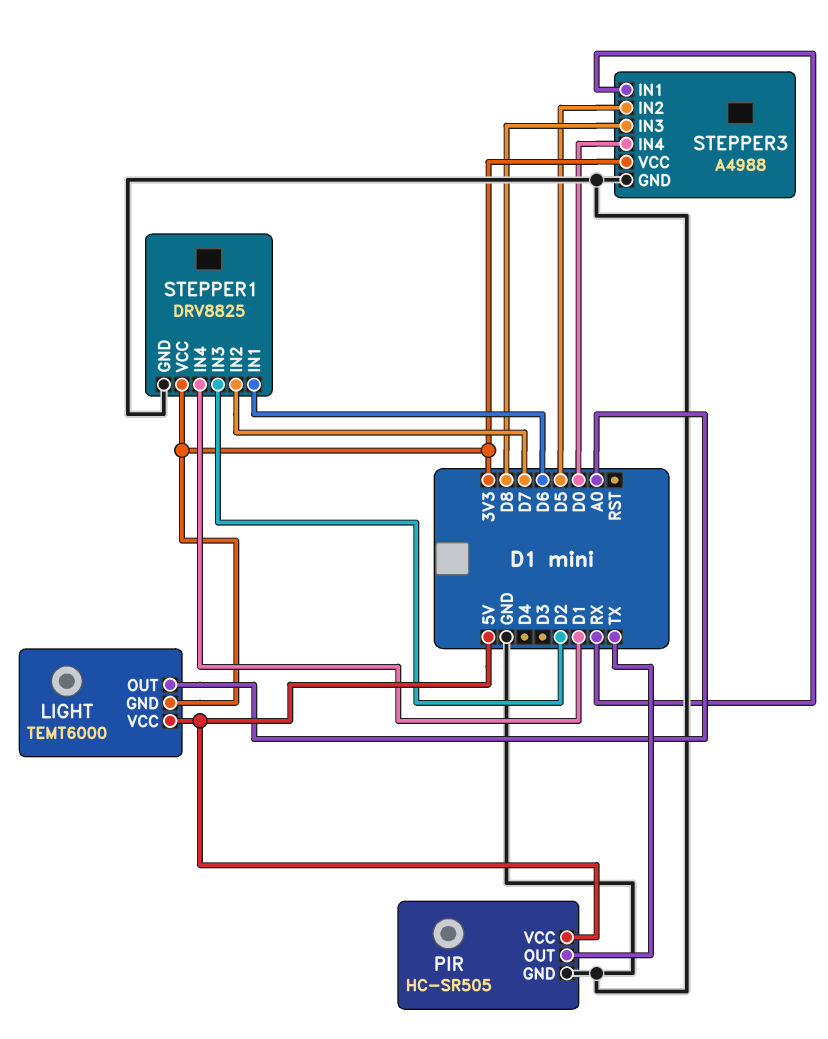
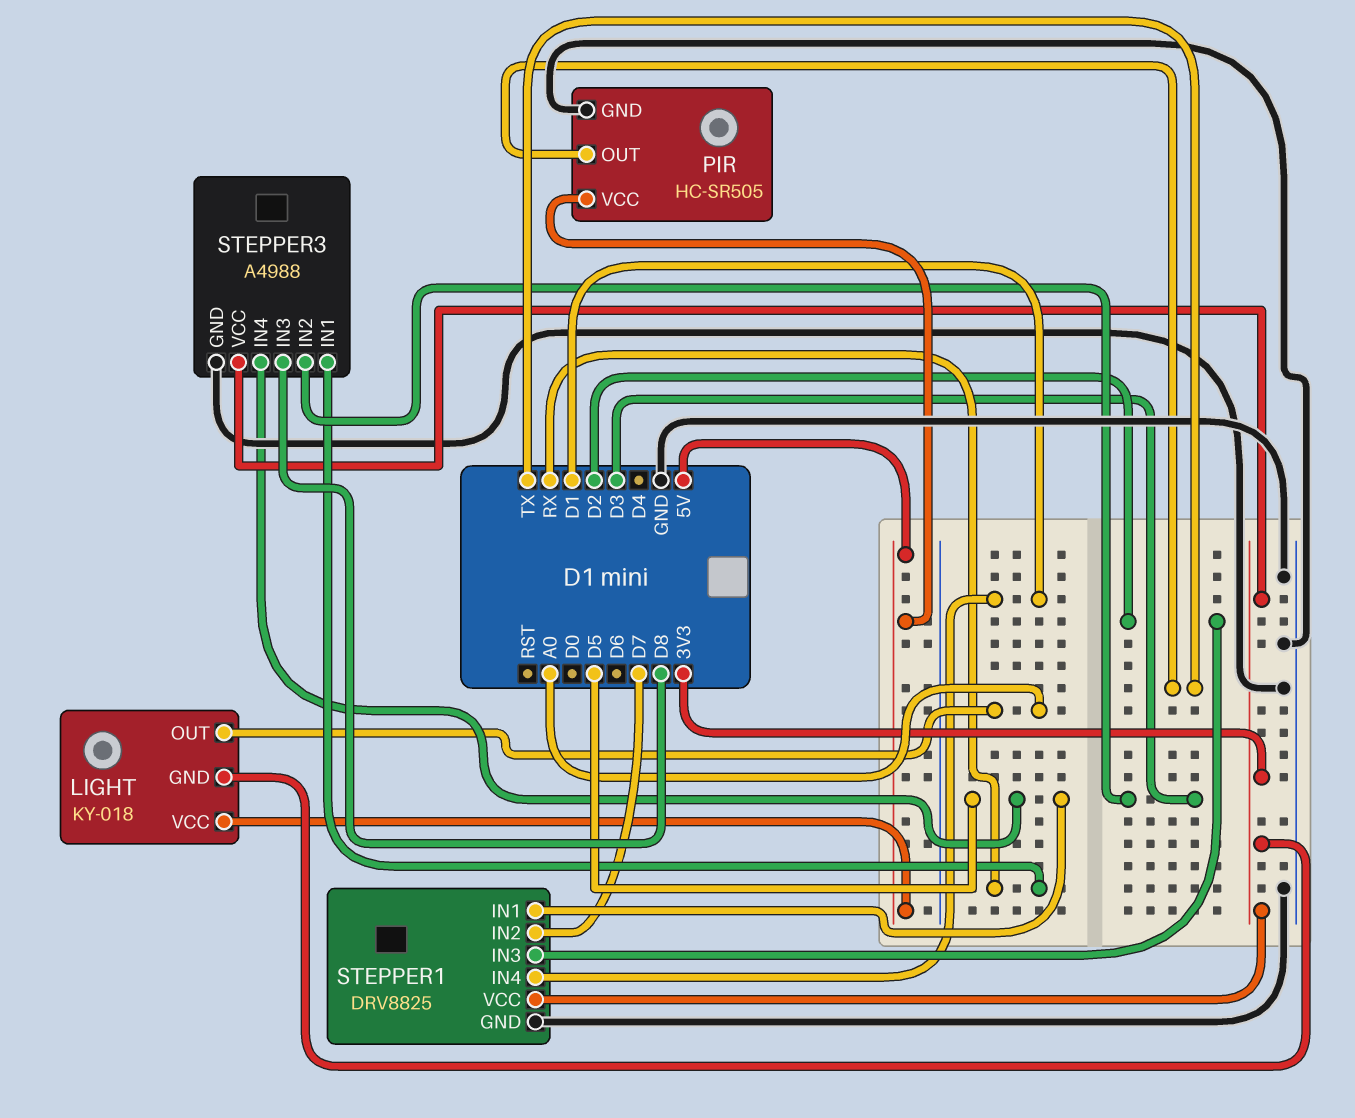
LIGHT: TEMT6000 -> KY-018
STEPPER1 pin IN1: D6 -> D5
STEPPER3 pin IN2: D5 -> D3
STEPPER3 pin IN4: D0 -> D5

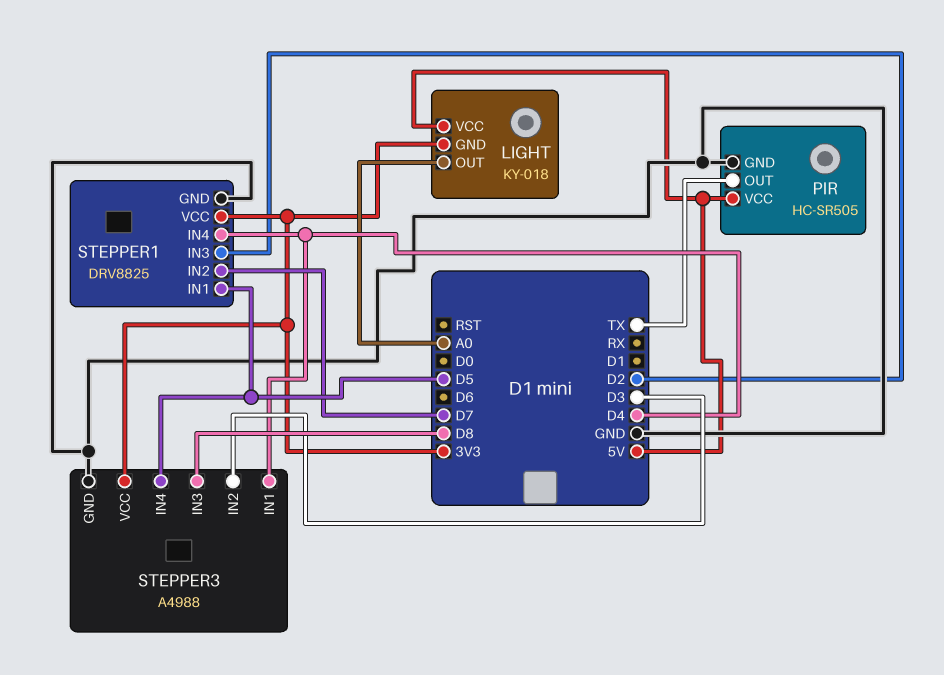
STEPPER1 pin IN4: D1 -> D4
STEPPER3 pin IN1: RX -> D4

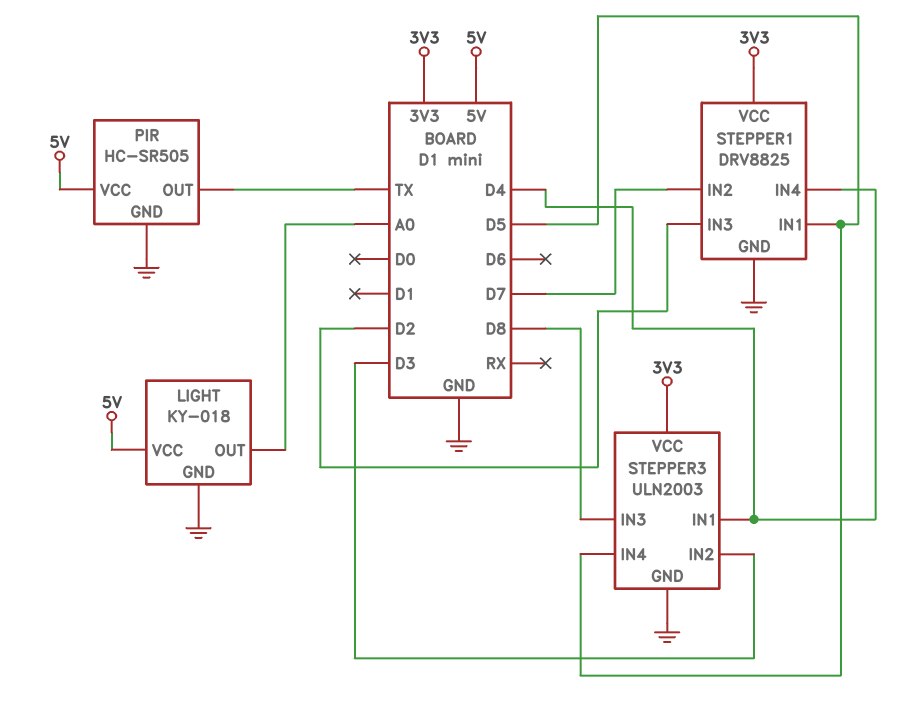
LIGHT pin GND: 3V3 -> GND
STEPPER3: A4988 -> ULN2003

